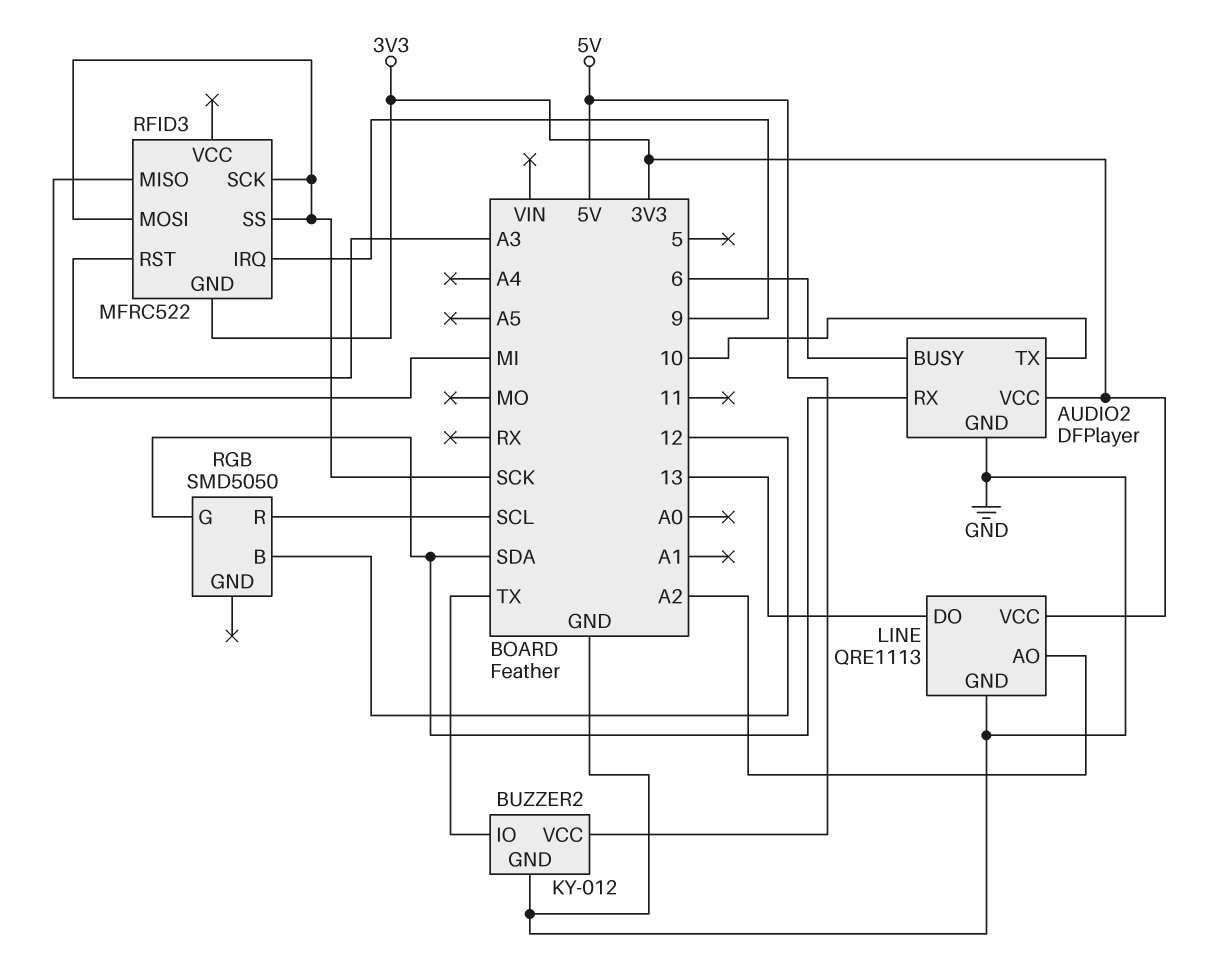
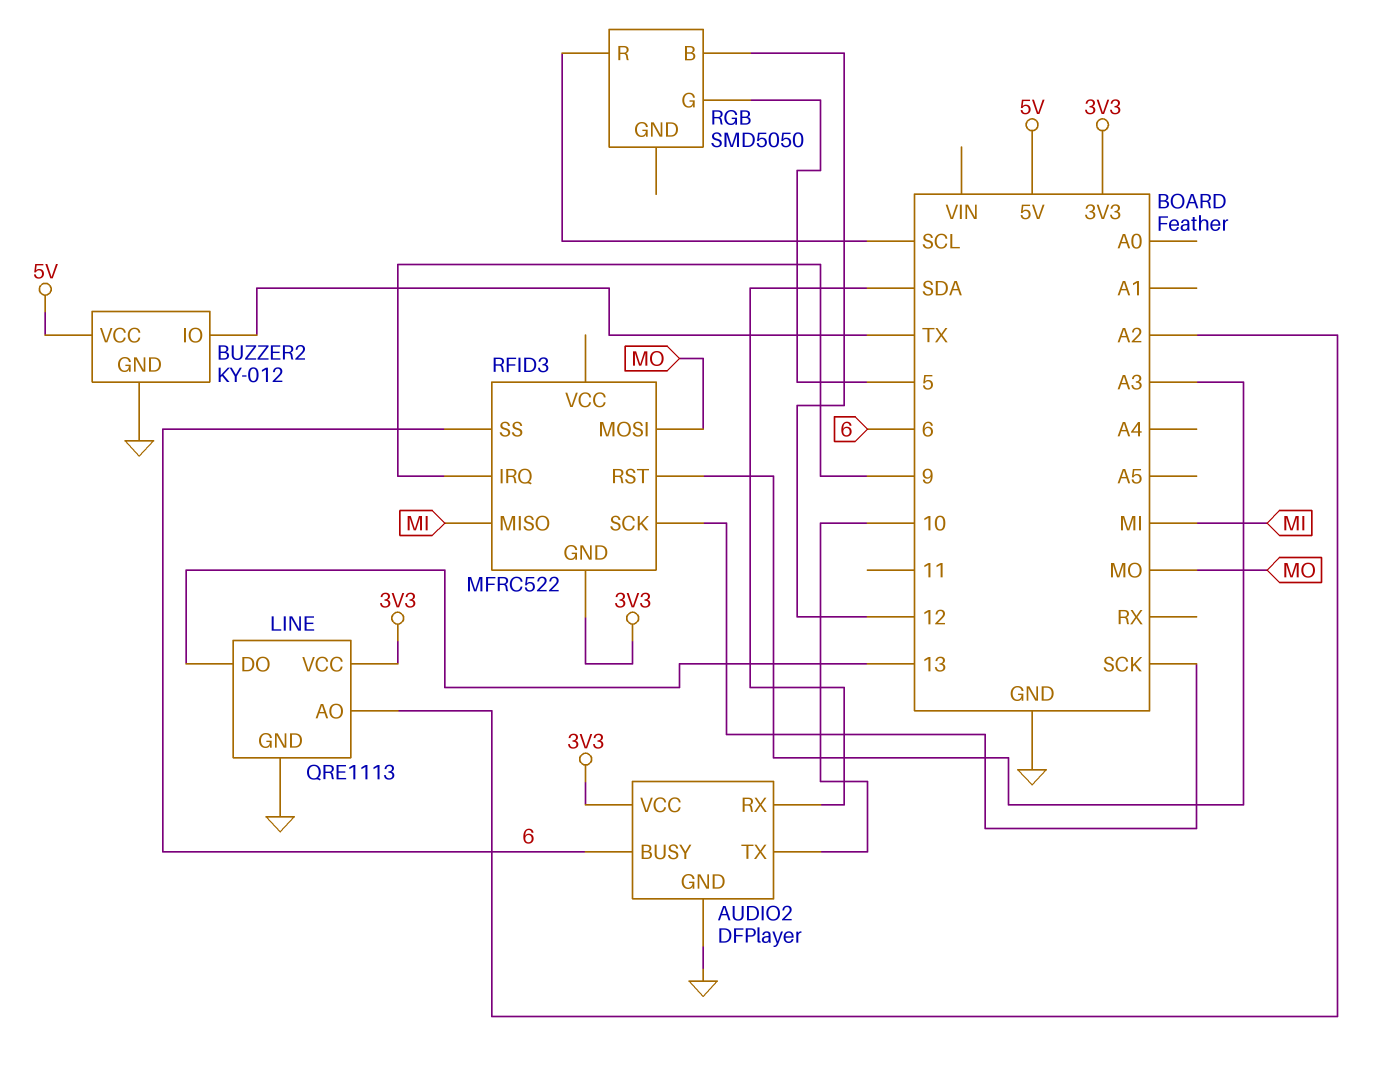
RFID3 pin MOSI: SCK -> MO
RFID3 pin SS: SCK -> 6
RGB pin G: SDA -> 5

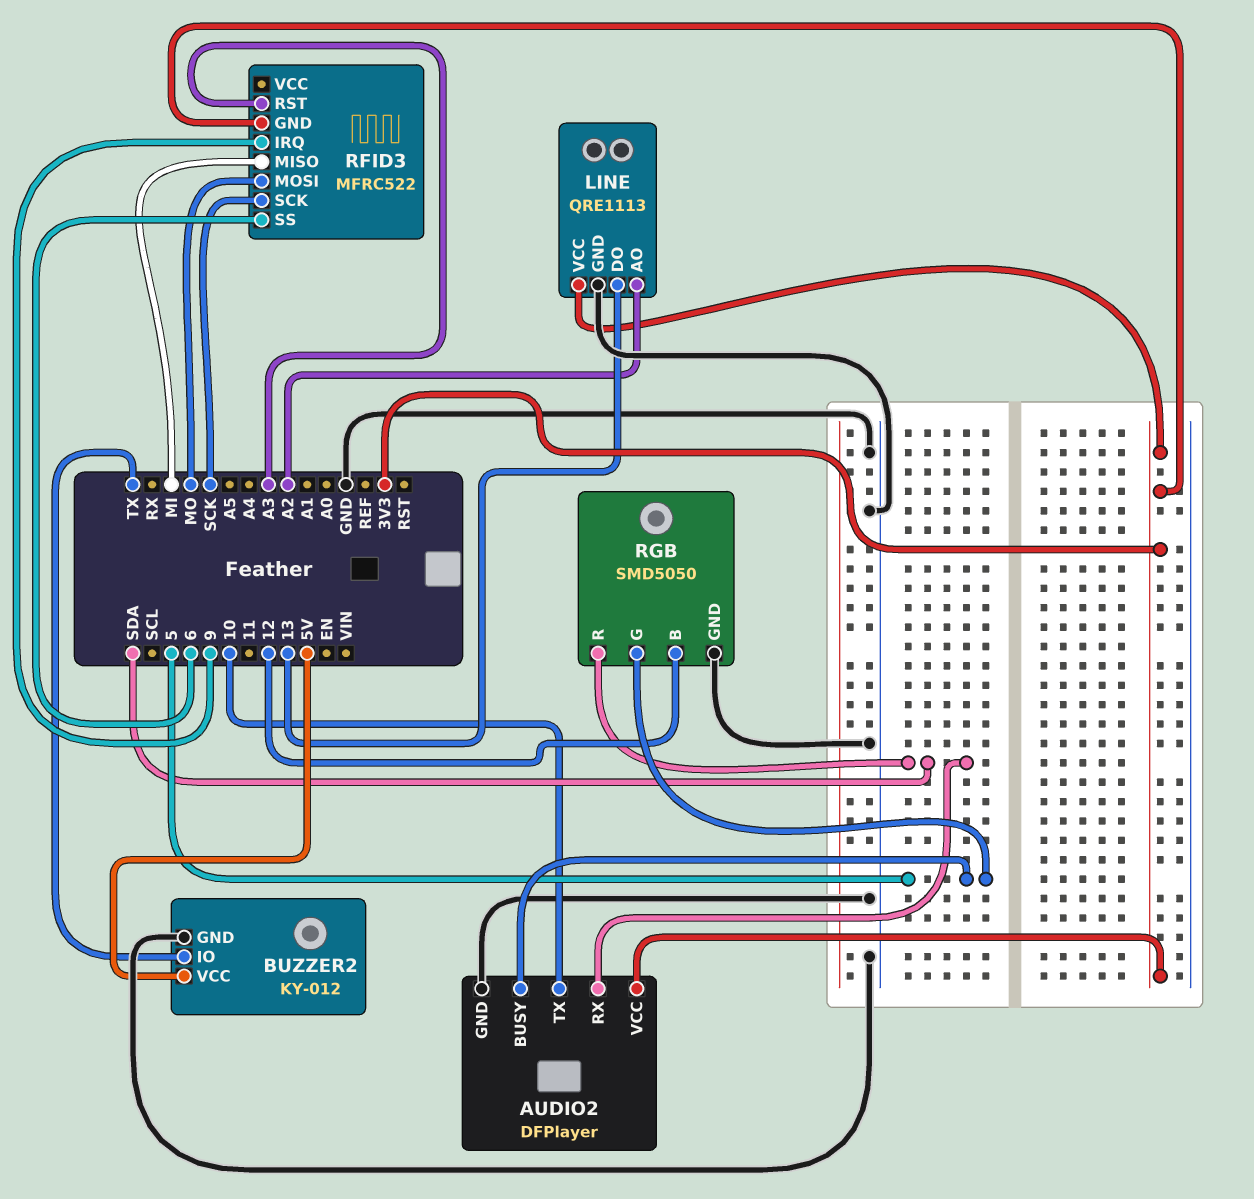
AUDIO2 pin BUSY: 6 -> 5
RGB pin GND: none -> GND
RGB pin R: SCL -> SDA

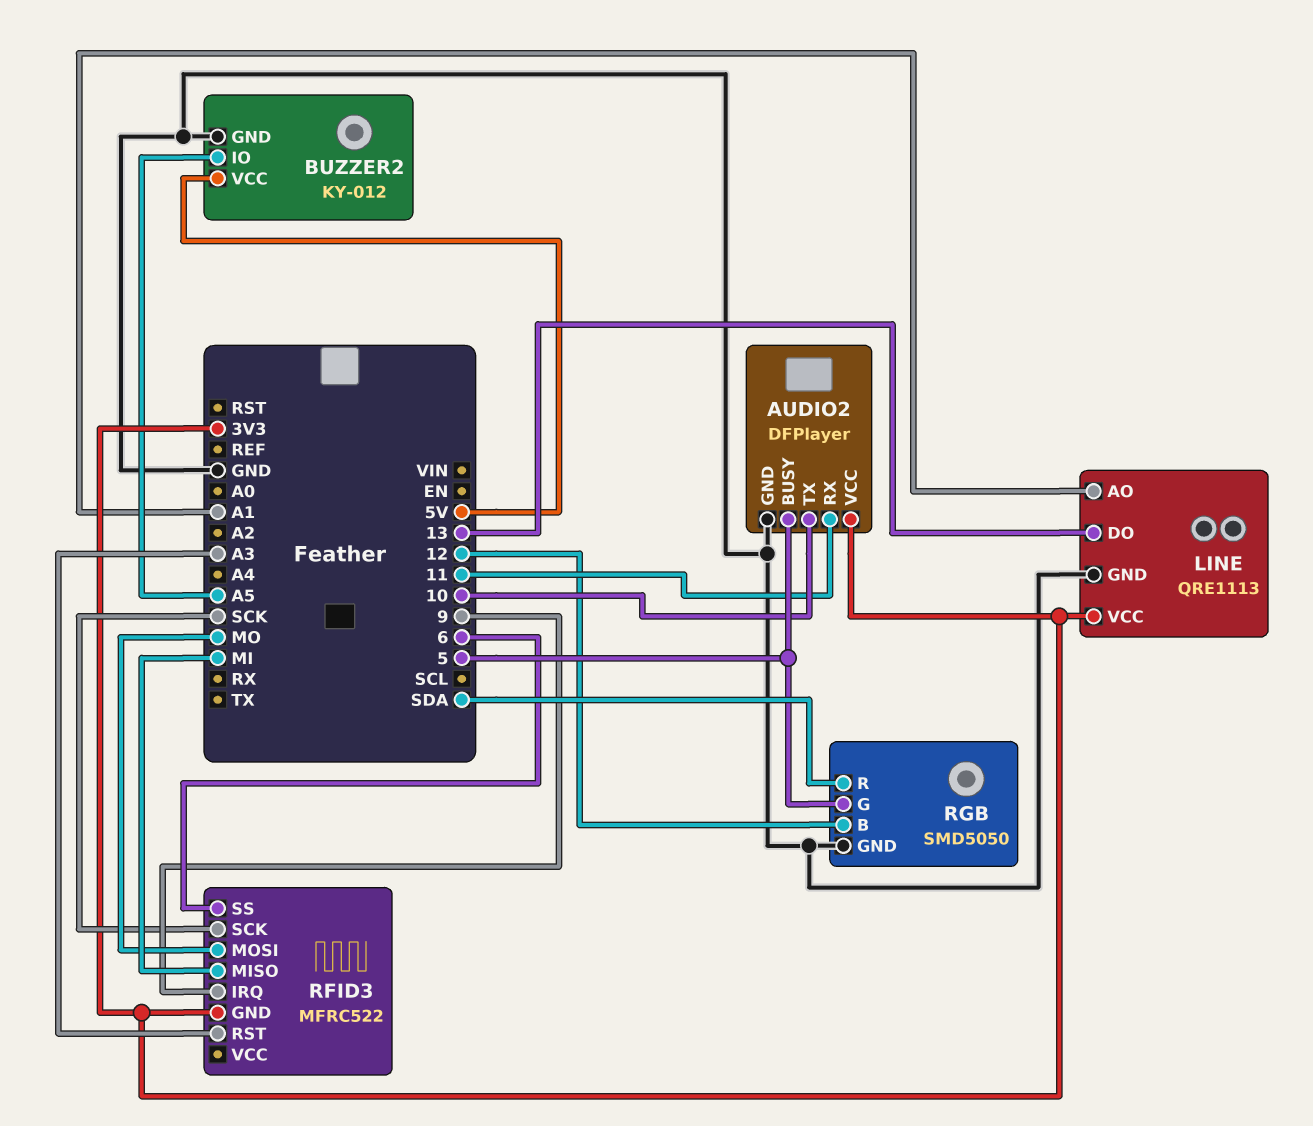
AUDIO2 pin RX: SDA -> 11
BUZZER2 pin IO: TX -> A5
LINE pin AO: A2 -> A1

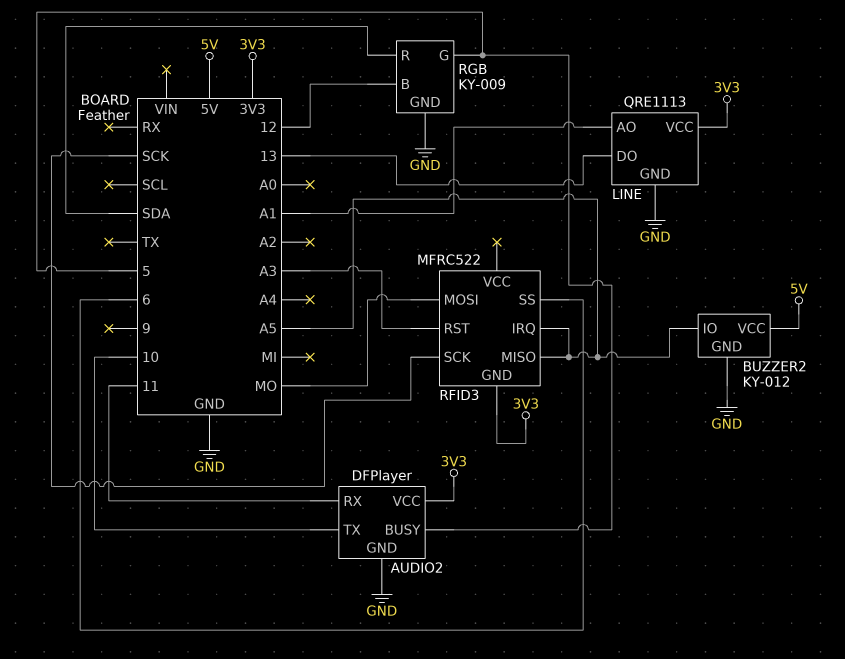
RFID3 pin IRQ: 9 -> A5
RFID3 pin MISO: MI -> A5
RGB: SMD5050 -> KY-009

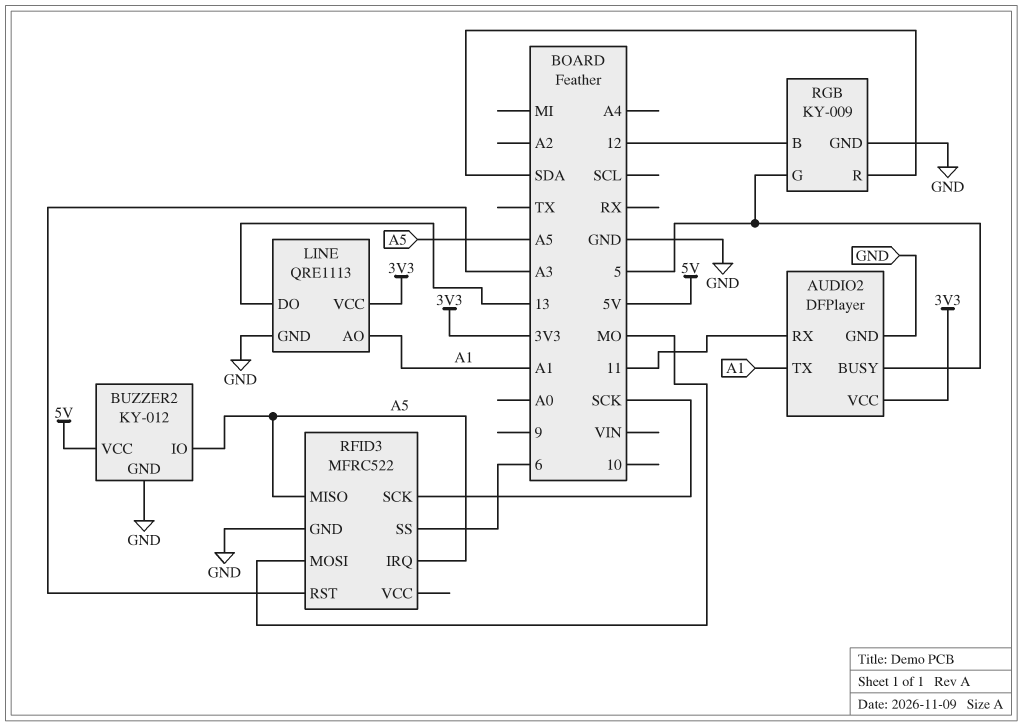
AUDIO2 pin TX: 10 -> A1
RFID3 pin GND: 3V3 -> GND

